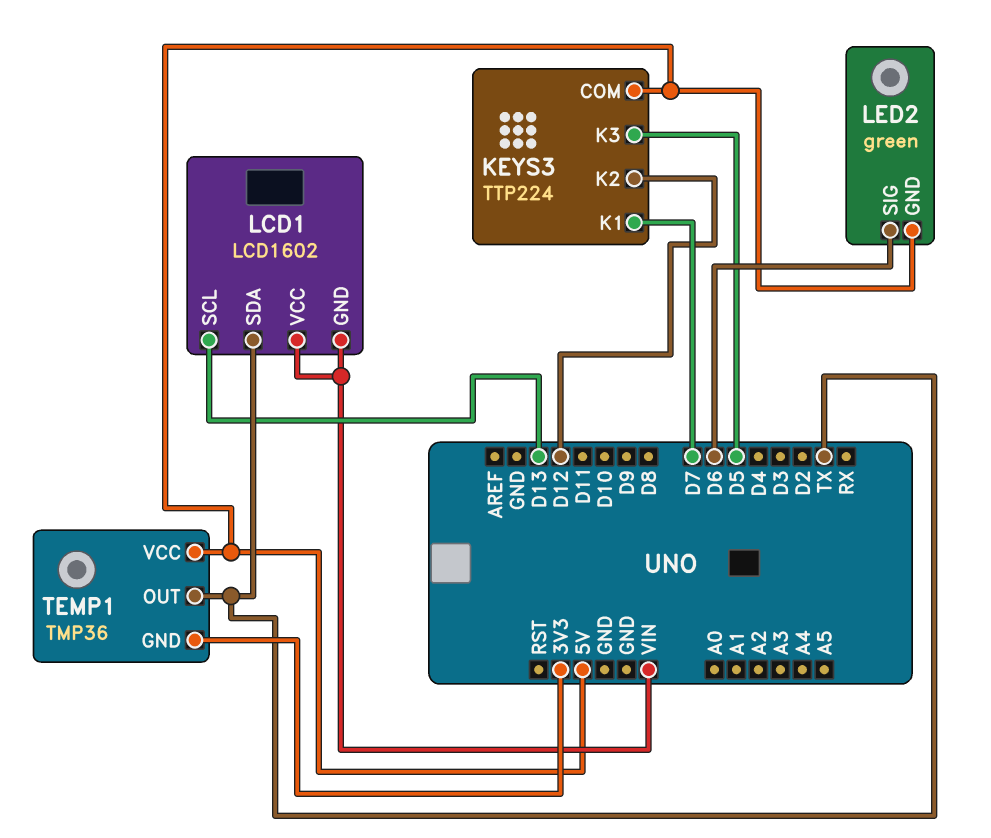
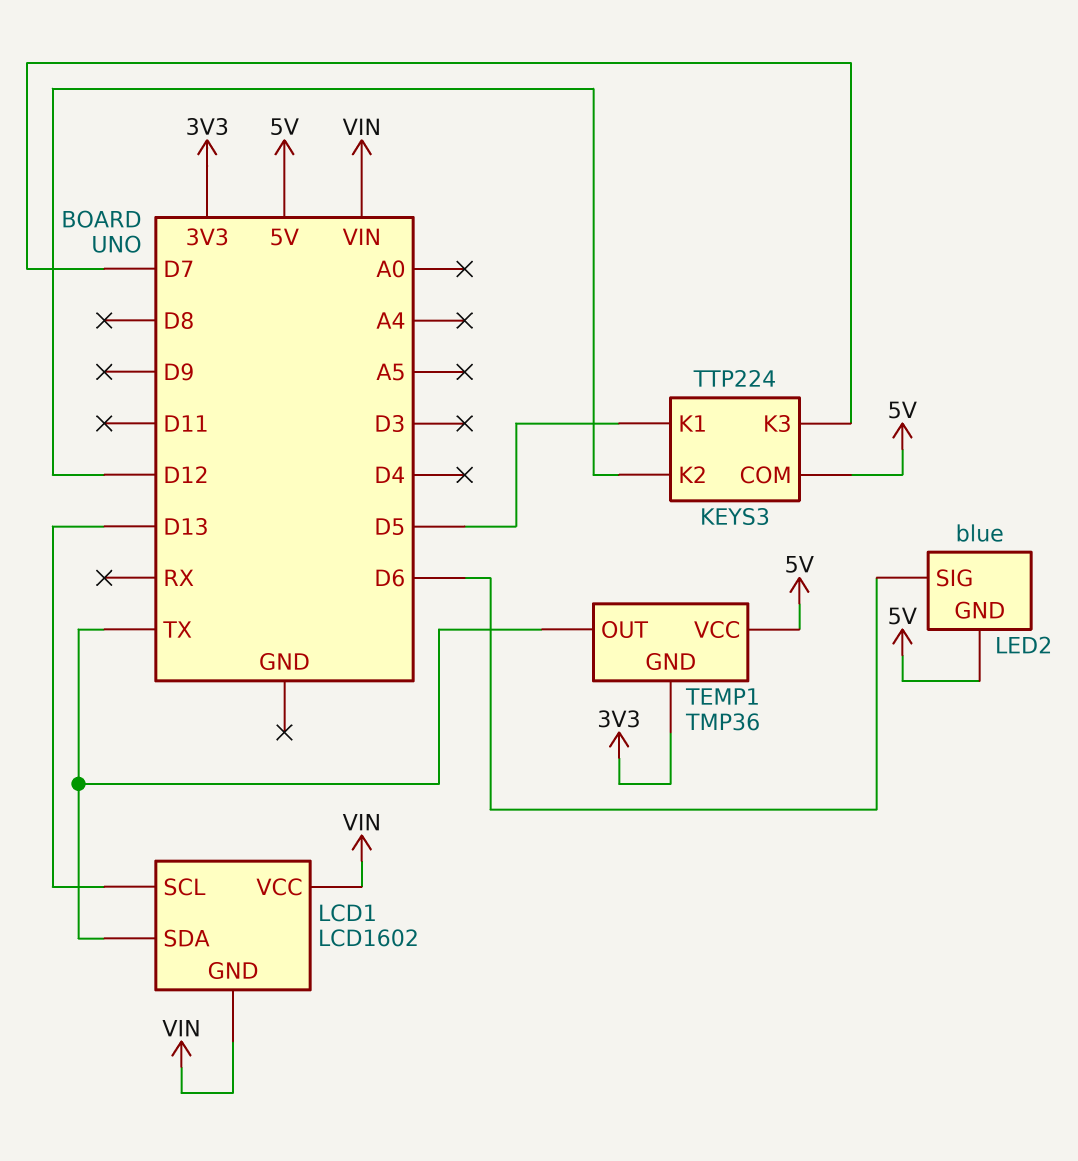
KEYS3 pin K1: D7 -> D5
KEYS3 pin K3: D5 -> D7
LED2: green -> blue

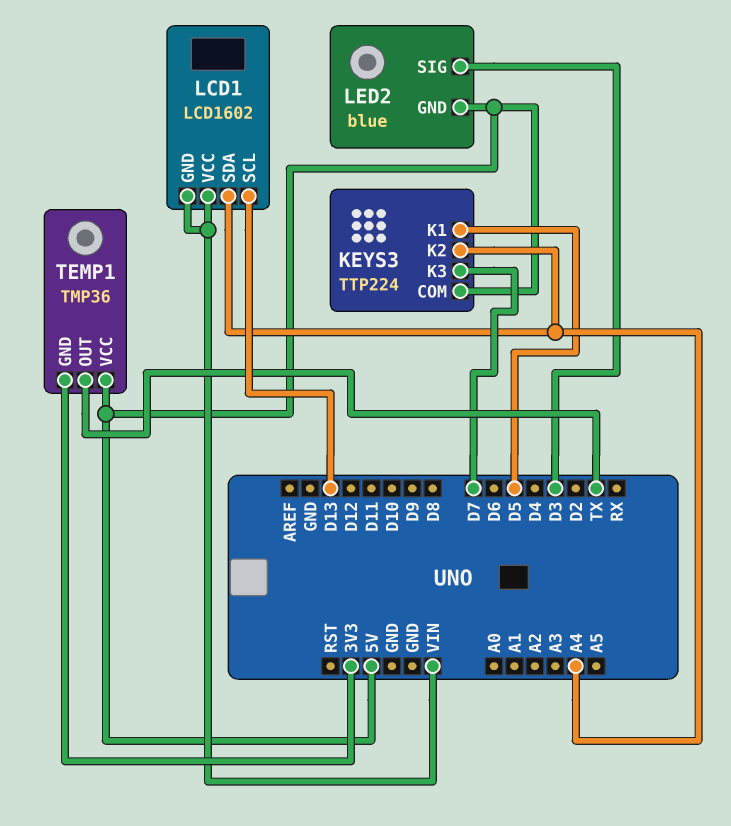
KEYS3 pin K2: D12 -> A4
LCD1 pin SDA: TX -> A4
LED2 pin SIG: D6 -> D3

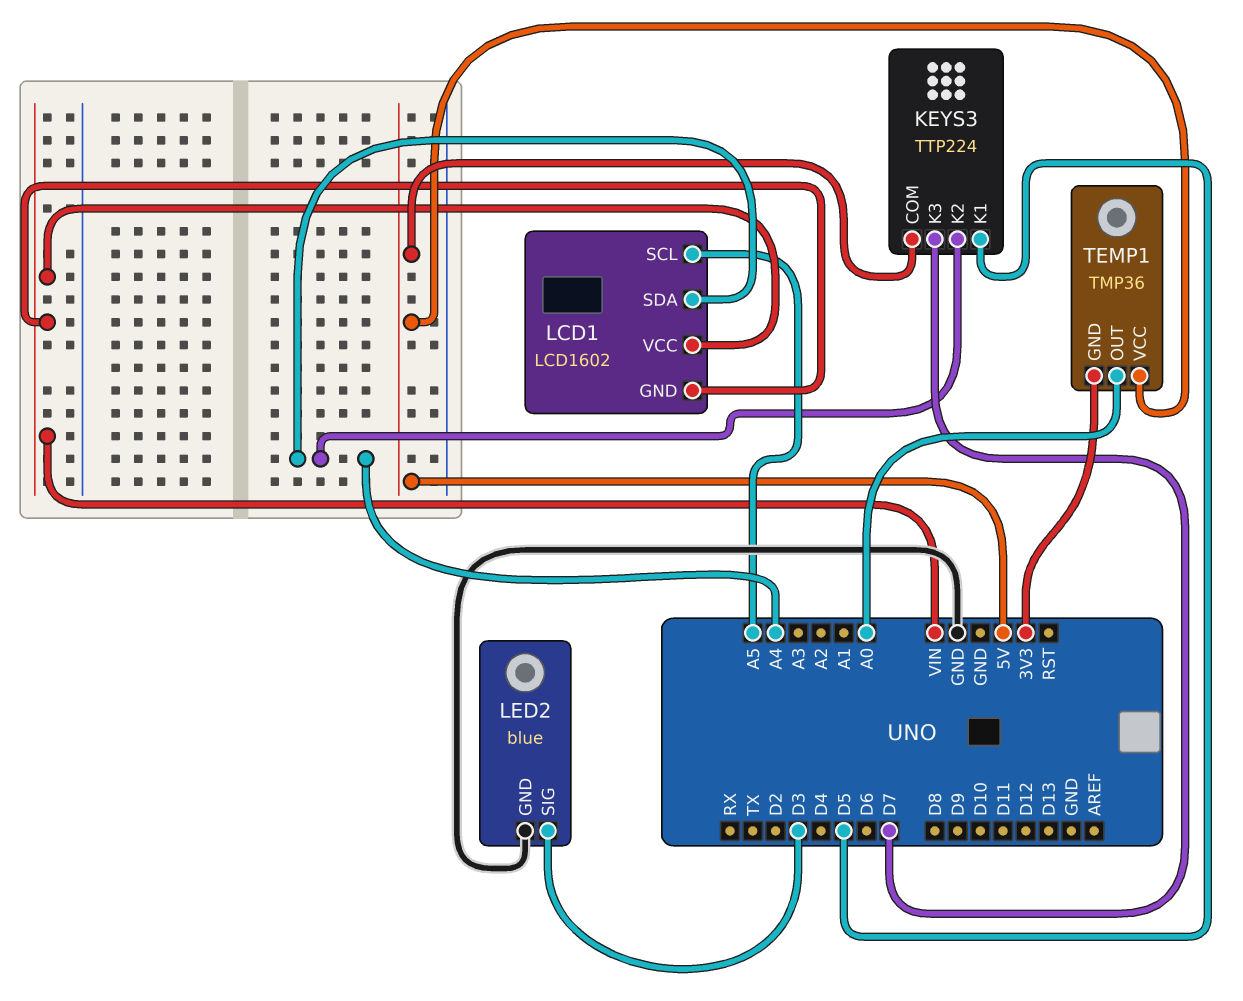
LCD1 pin SCL: D13 -> A5
LED2 pin GND: 5V -> GND
TEMP1 pin OUT: TX -> A0

